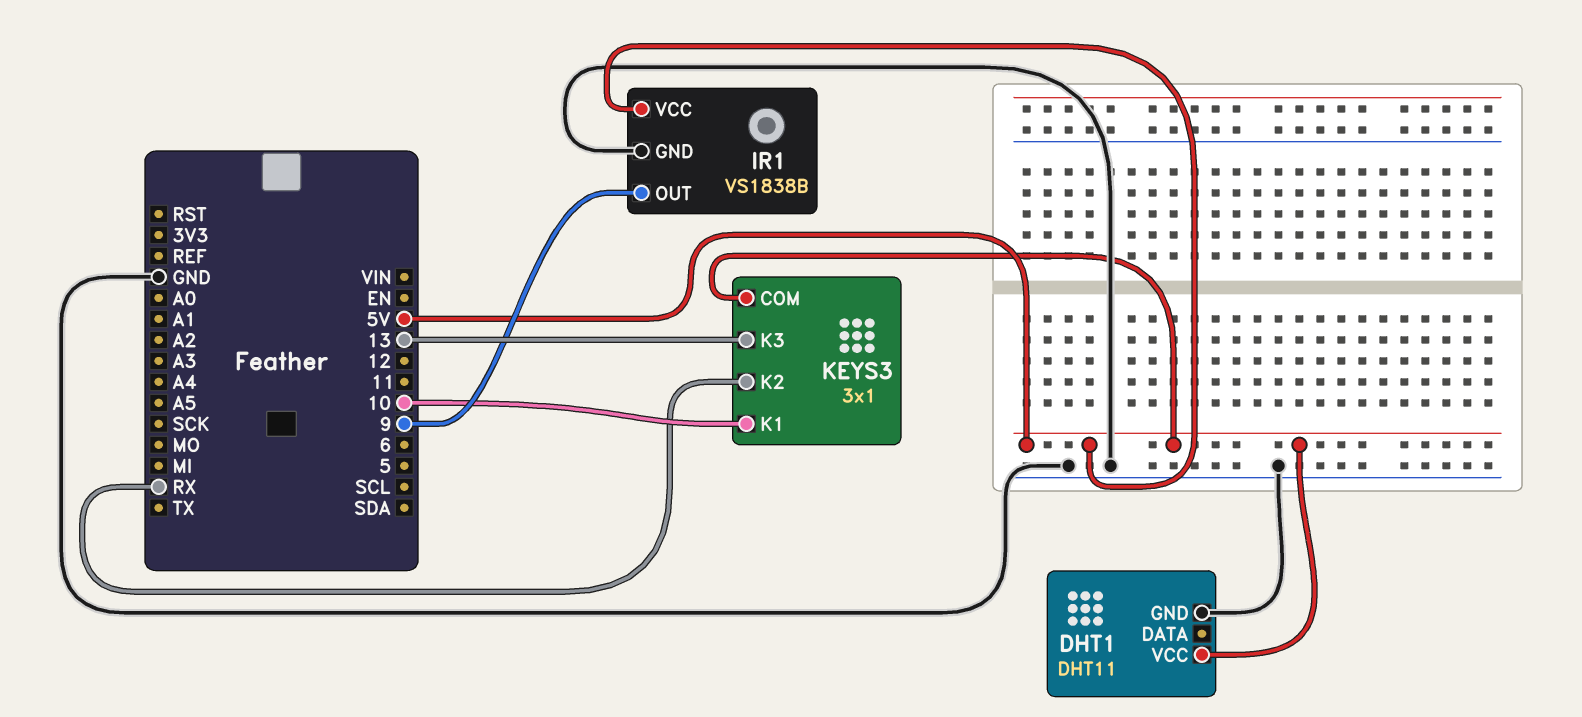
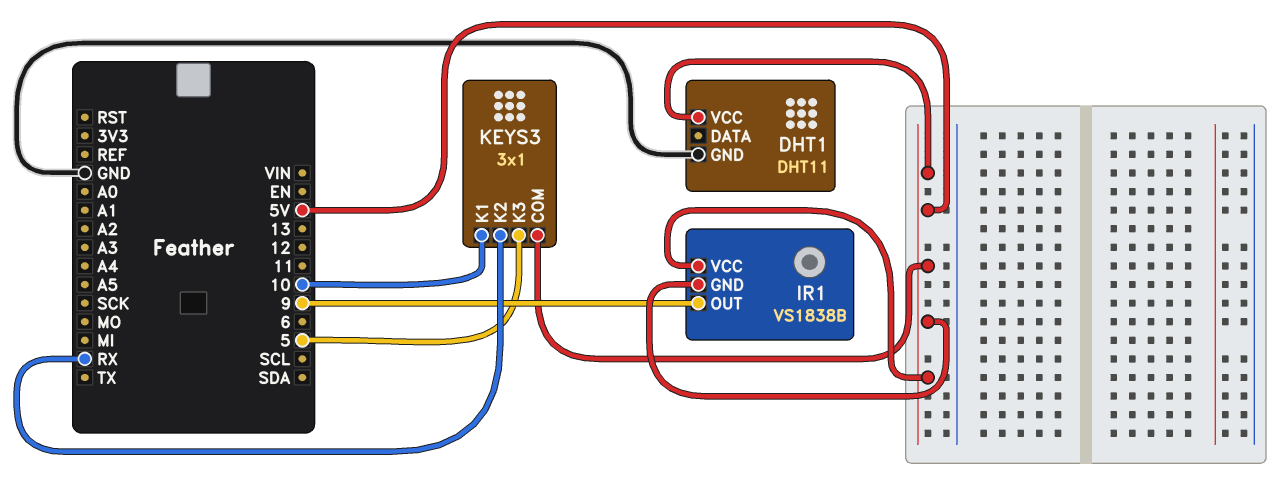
IR1 pin GND: GND -> 5V
KEYS3 pin K3: 13 -> 5

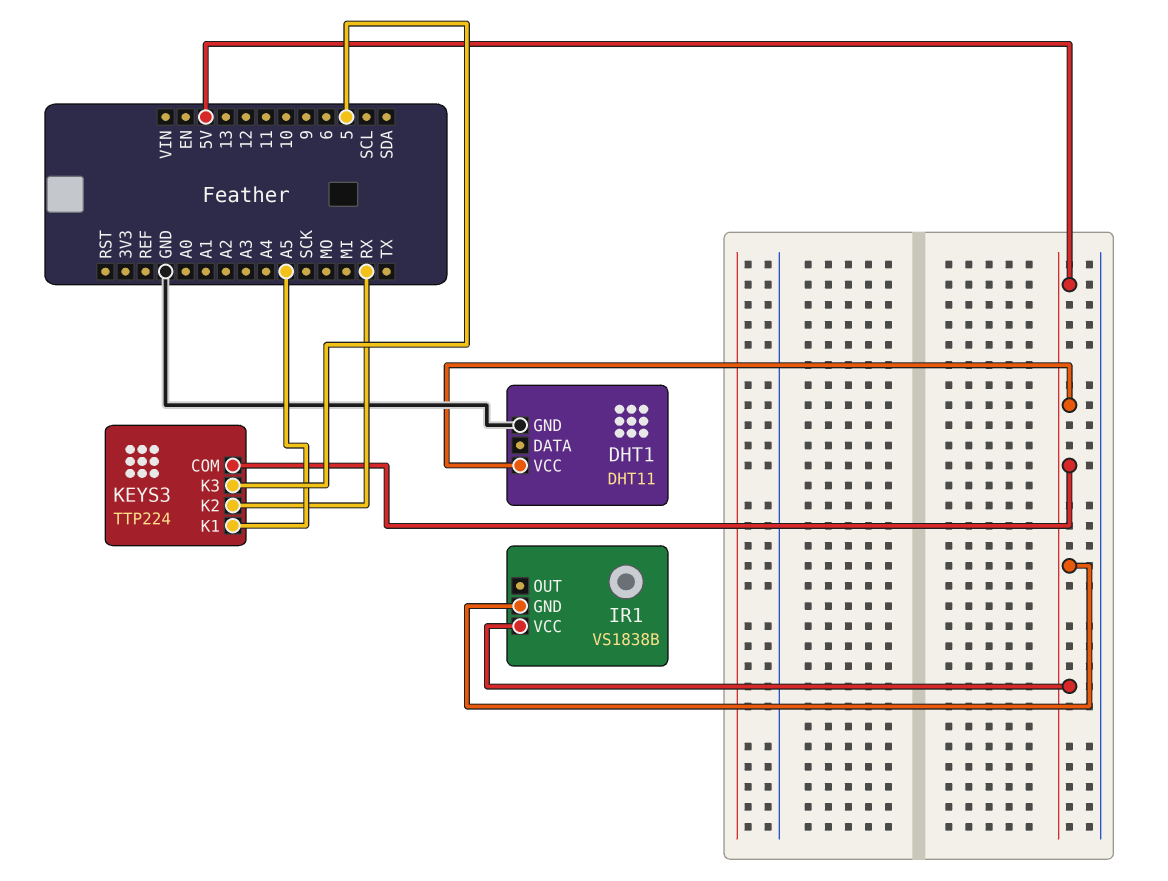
IR1 pin OUT: 9 -> none
KEYS3: 3x1 -> TTP224
KEYS3 pin K1: 10 -> A5

